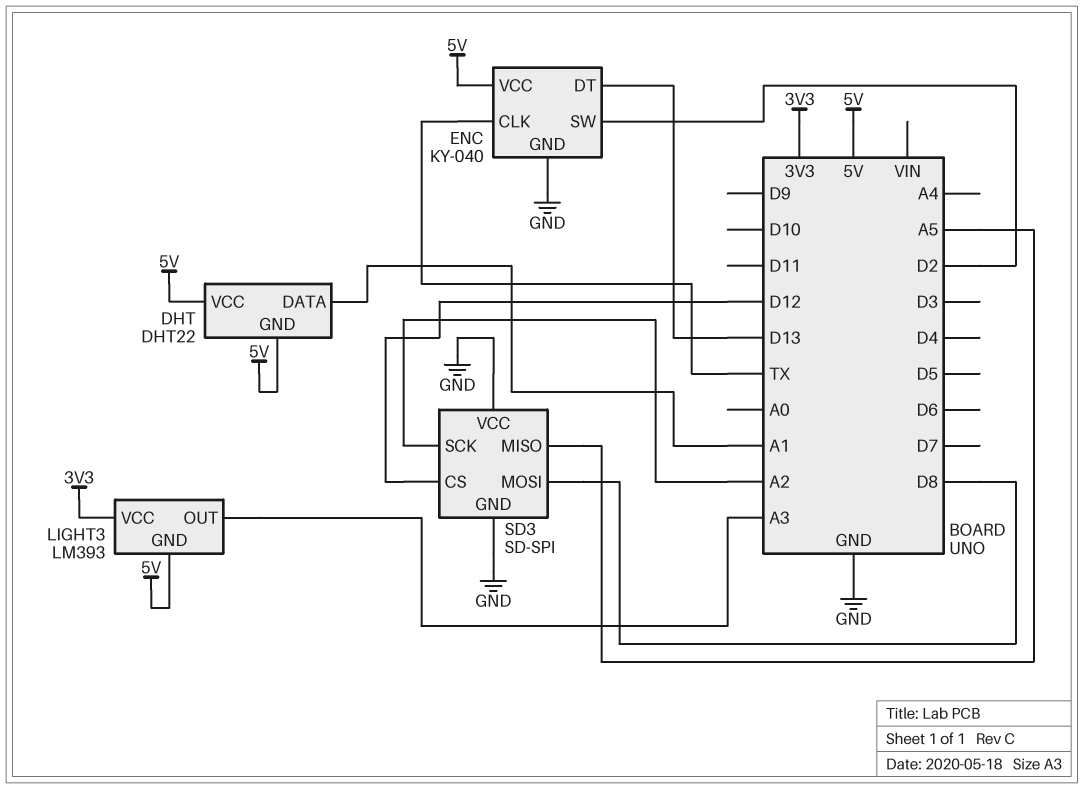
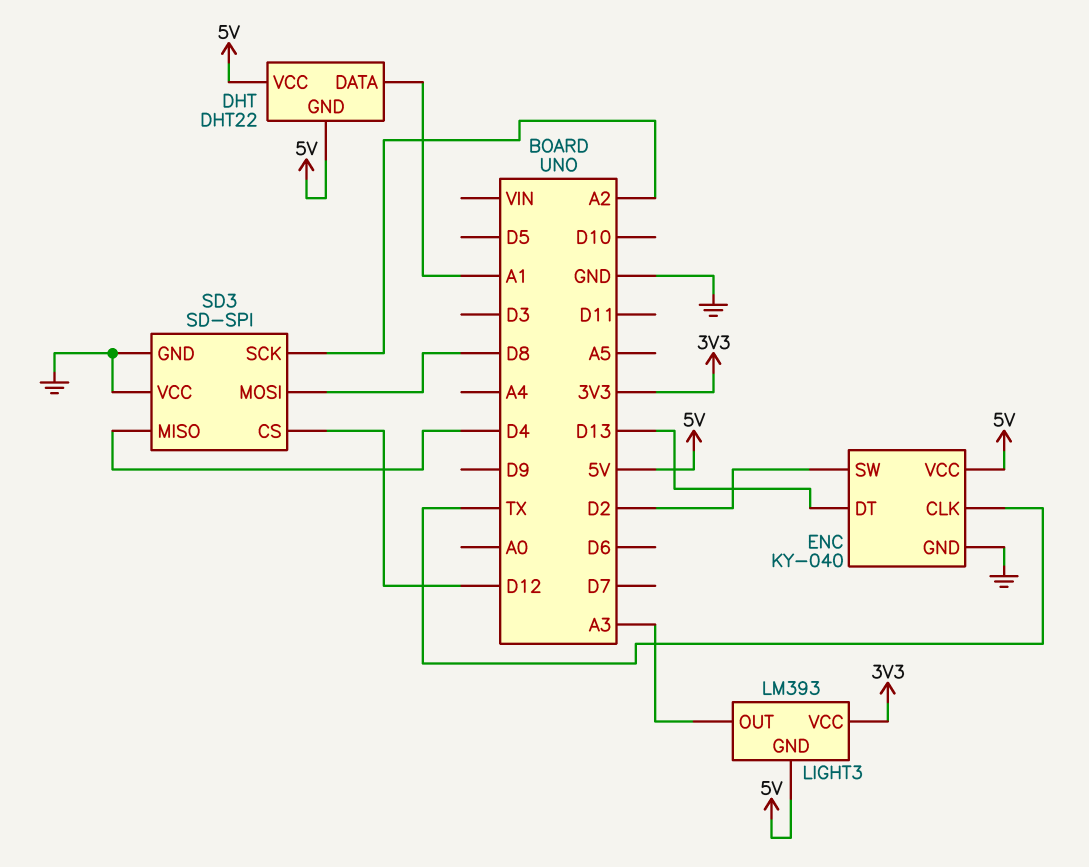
SD3 pin MISO: A5 -> D4

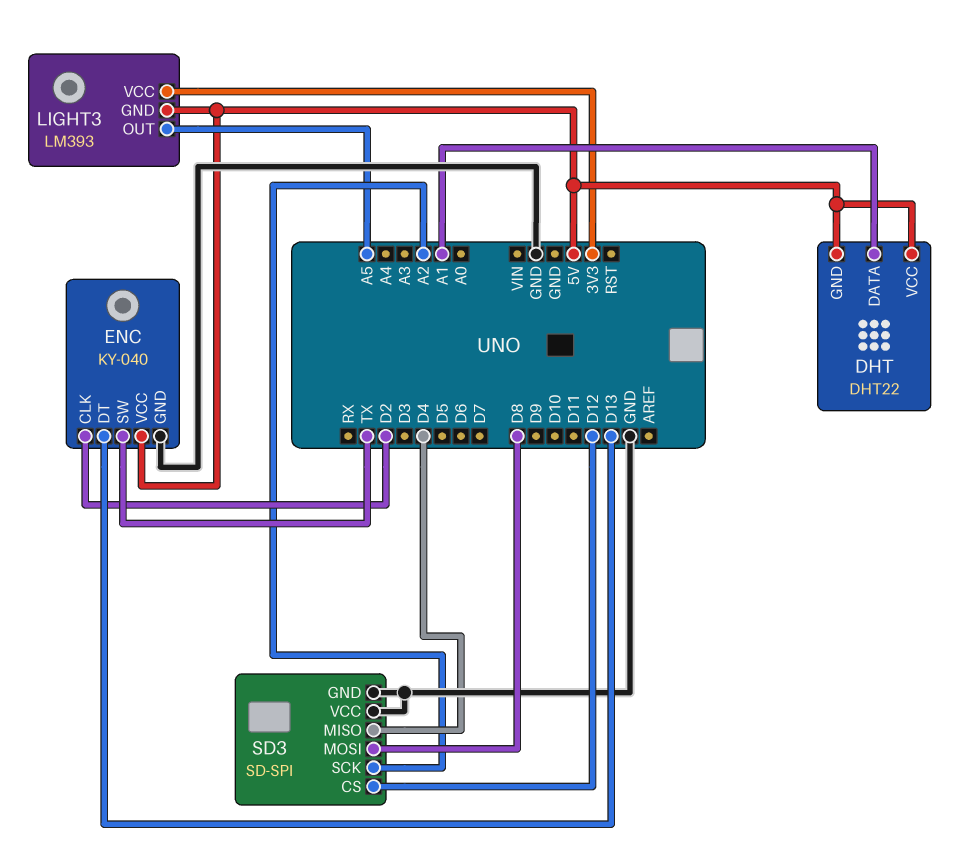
ENC pin CLK: TX -> D2
ENC pin SW: D2 -> TX
LIGHT3 pin OUT: A3 -> A5

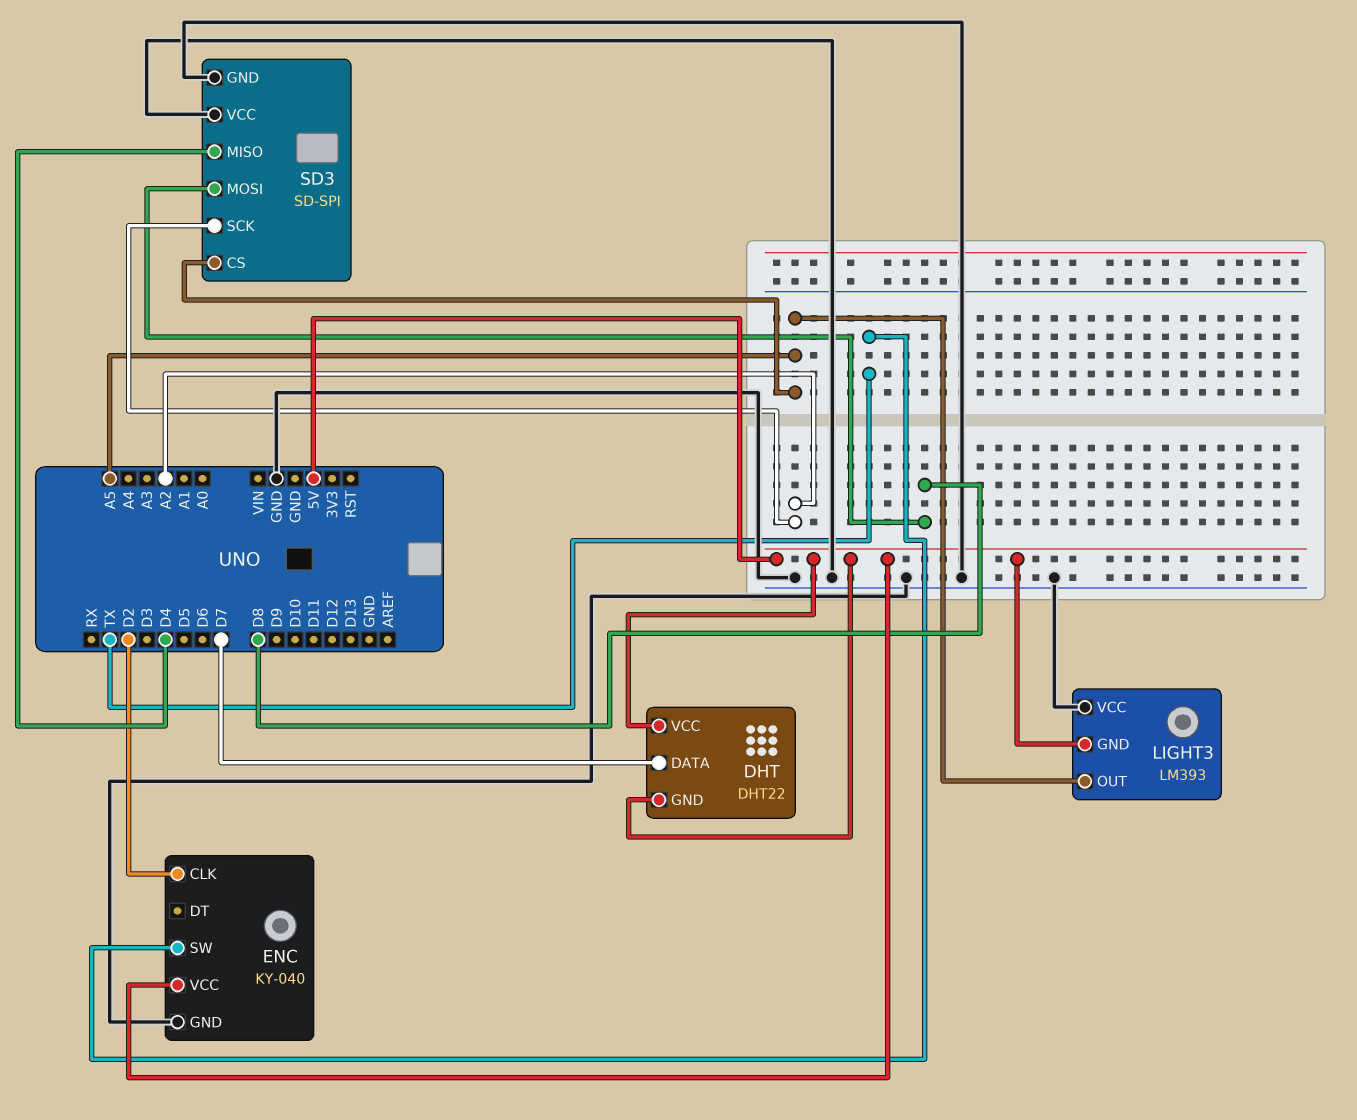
DHT pin DATA: A1 -> D7
ENC pin DT: D13 -> none
LIGHT3 pin VCC: 3V3 -> GND
SD3 pin CS: D12 -> A5

